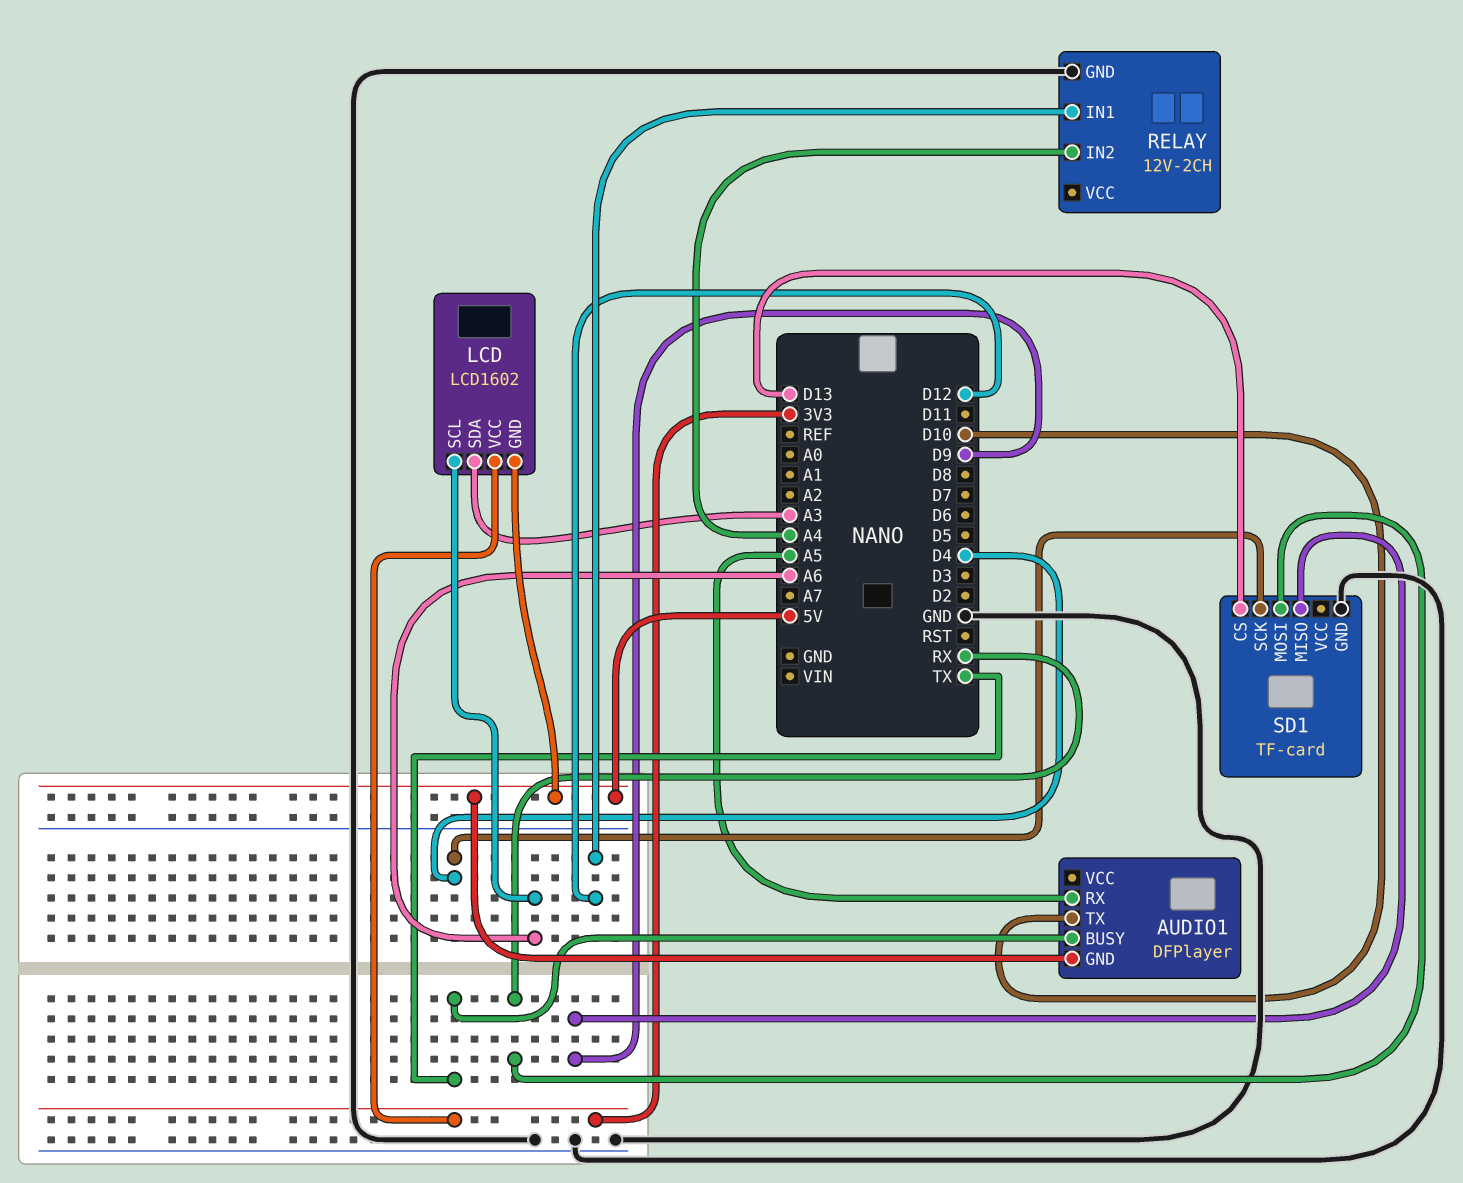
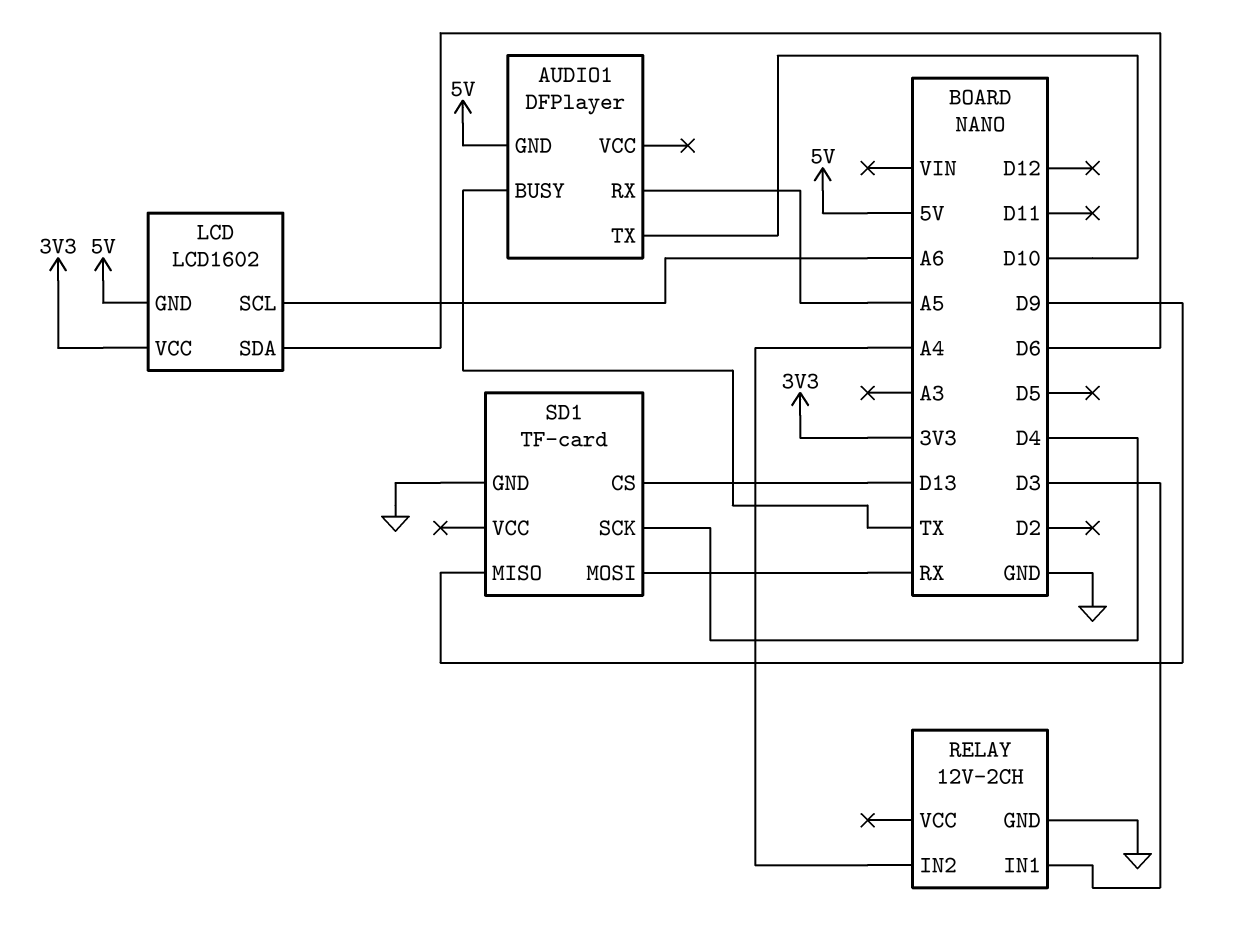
LCD pin SDA: A3 -> D6
RELAY pin IN1: D12 -> D3

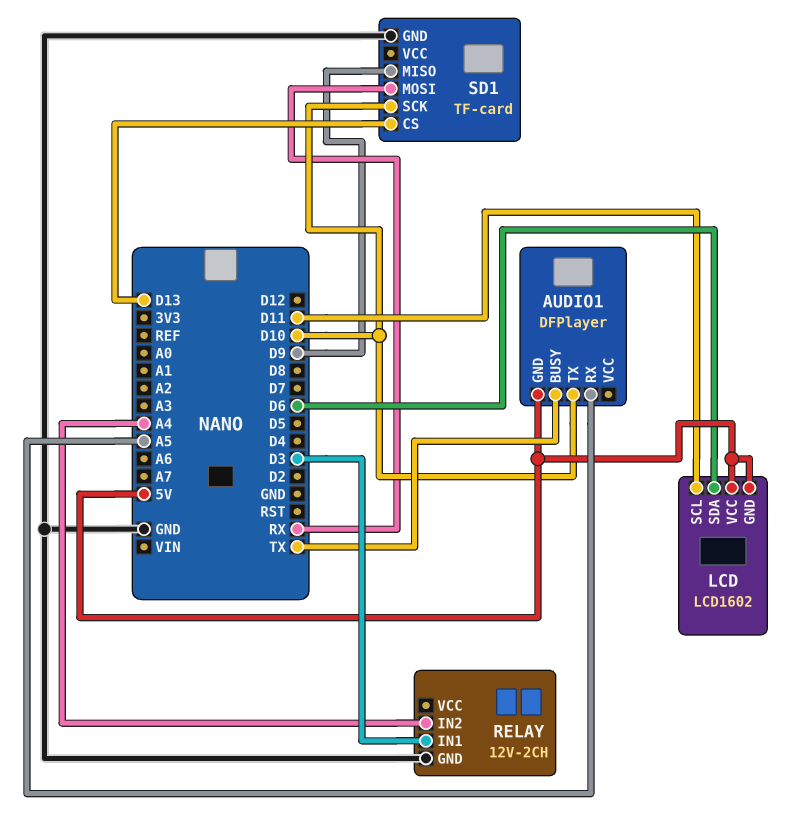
LCD pin SCL: A6 -> D11
LCD pin VCC: 3V3 -> 5V
SD1 pin SCK: D4 -> D10

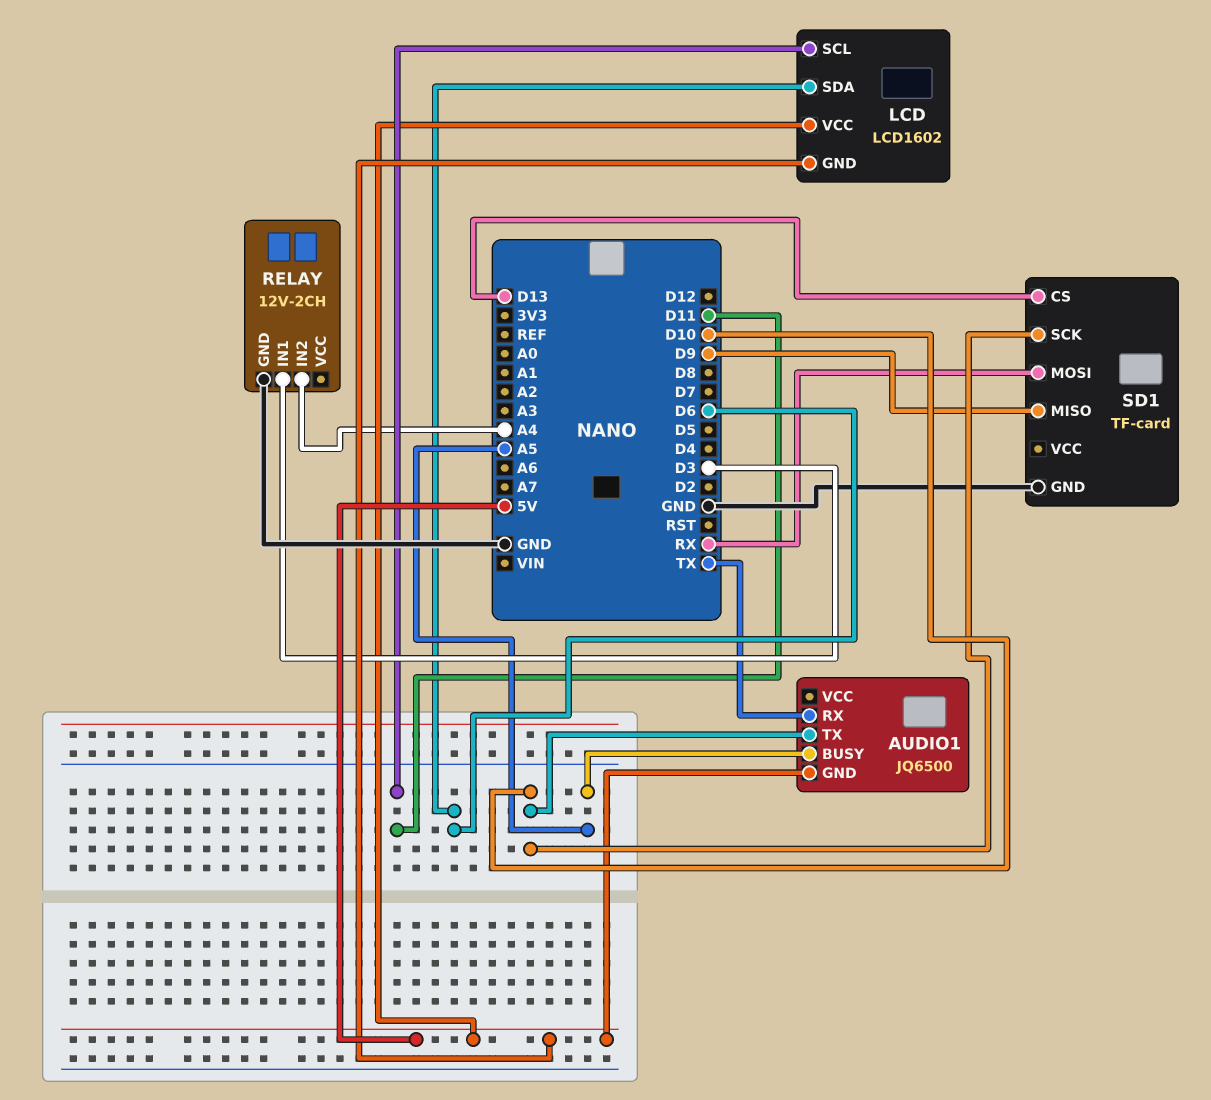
AUDIO1: DFPlayer -> JQ6500
AUDIO1 pin BUSY: TX -> A5
AUDIO1 pin RX: A5 -> TX

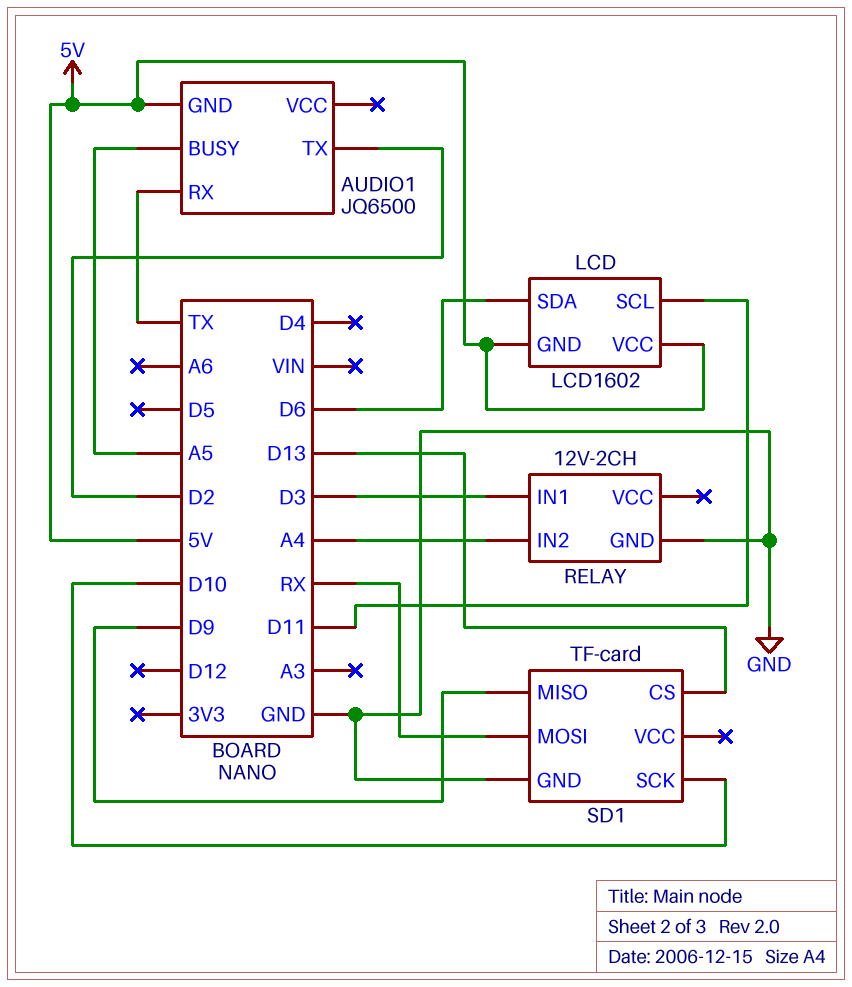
AUDIO1 pin TX: D10 -> D2

